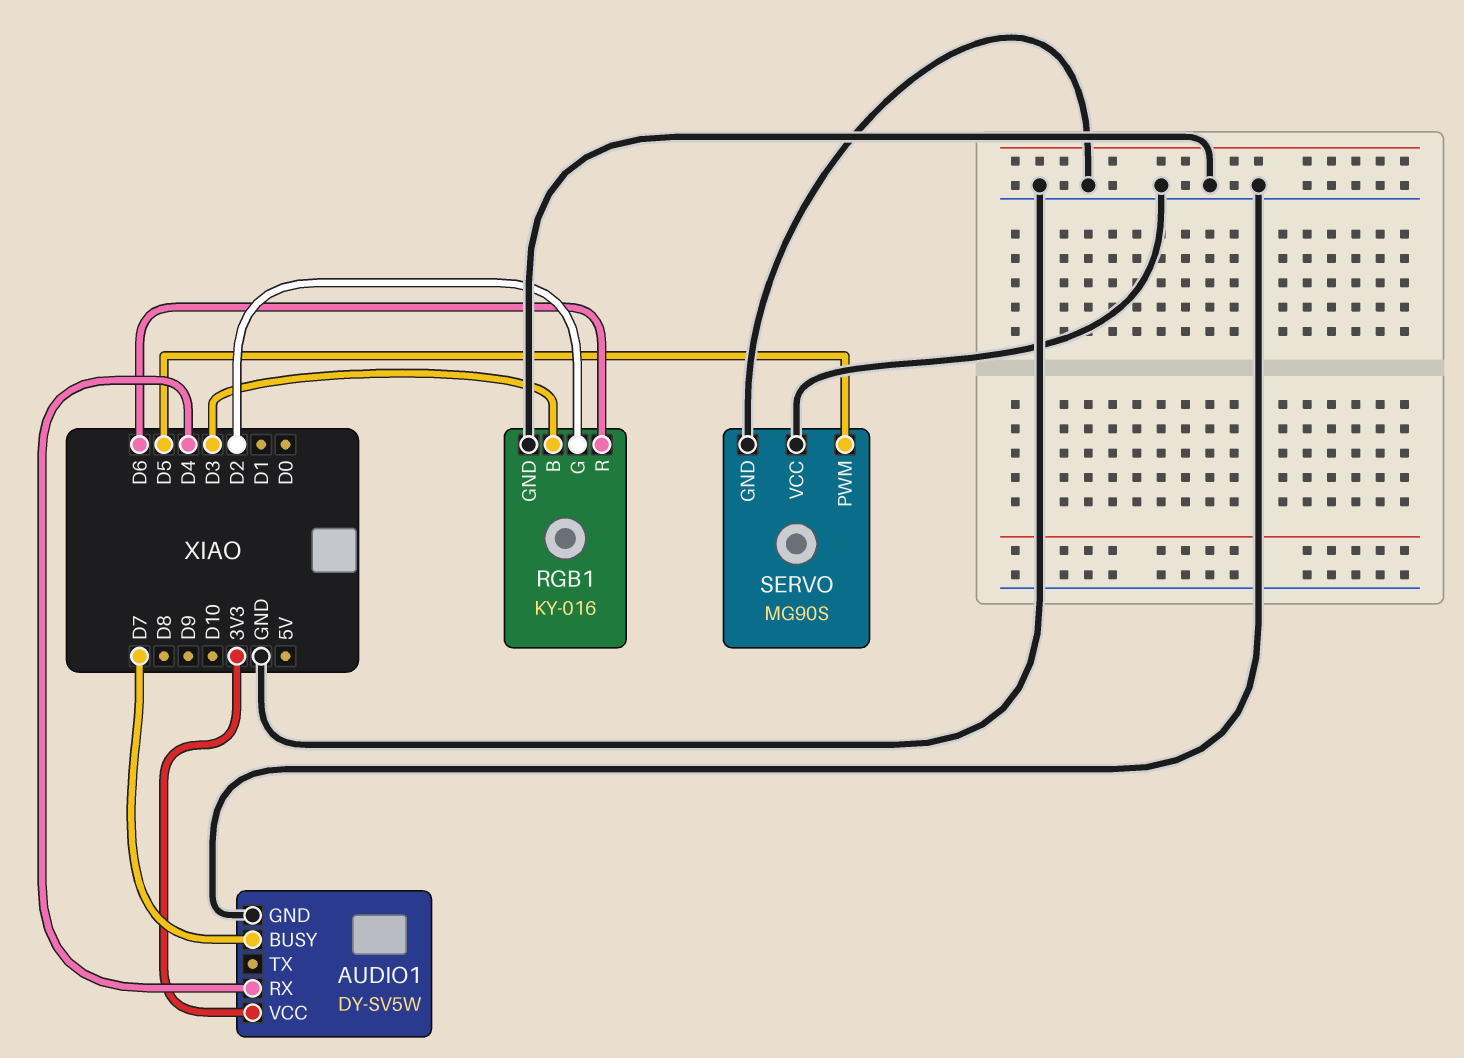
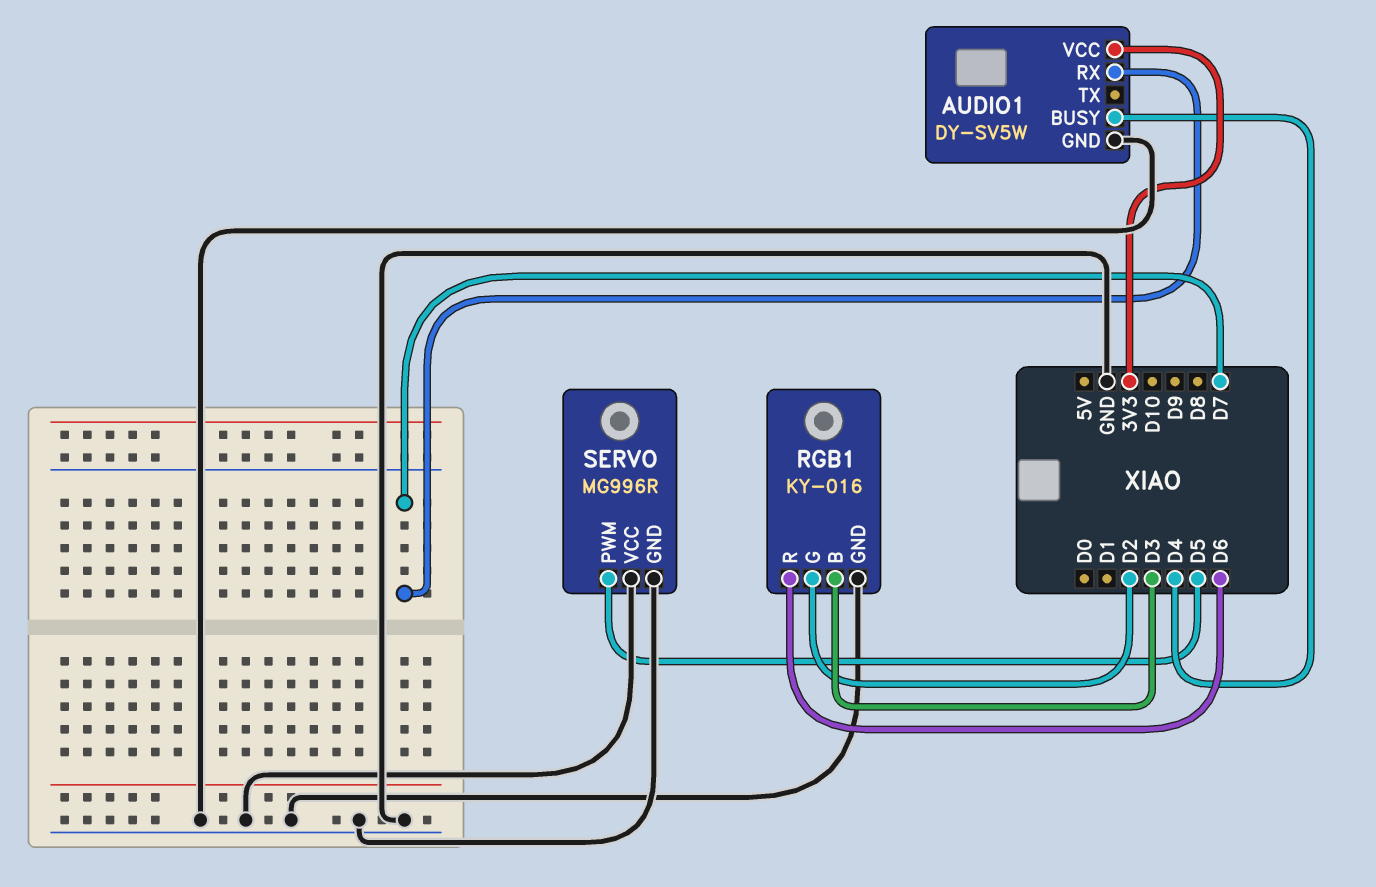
AUDIO1 pin BUSY: D7 -> D4
AUDIO1 pin RX: D4 -> D7
SERVO: MG90S -> MG996R

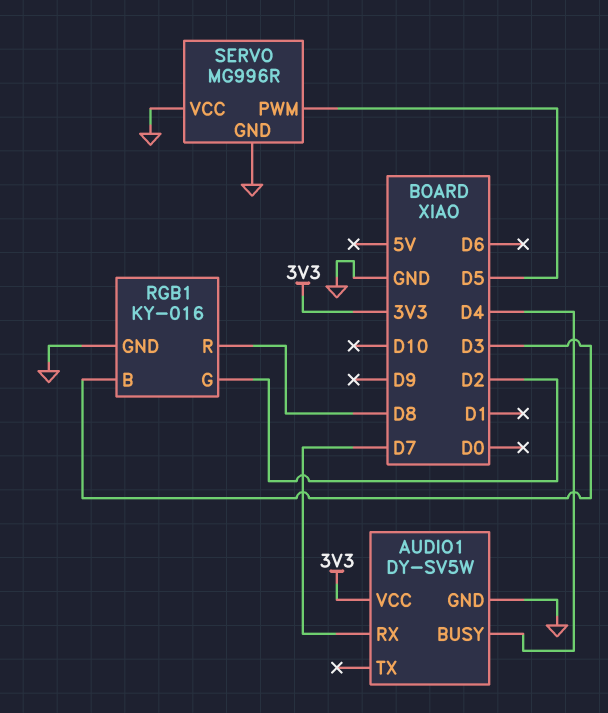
RGB1 pin R: D6 -> D8

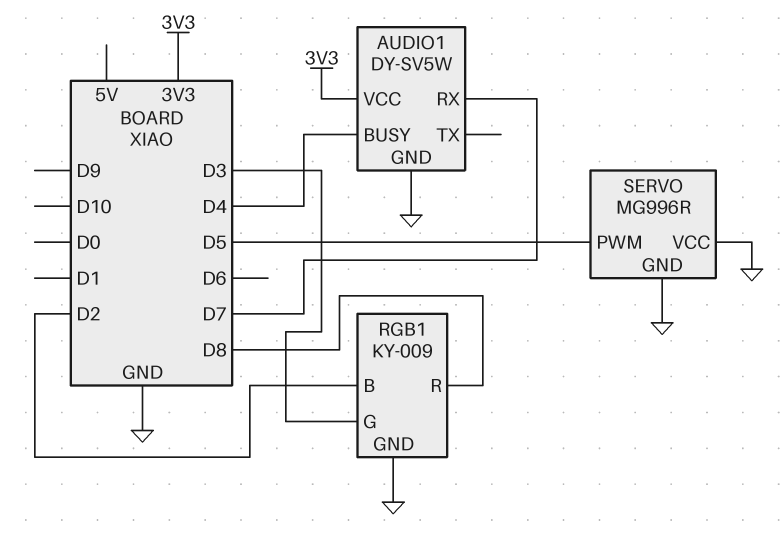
RGB1: KY-016 -> KY-009
RGB1 pin B: D3 -> D2
RGB1 pin G: D2 -> D3

